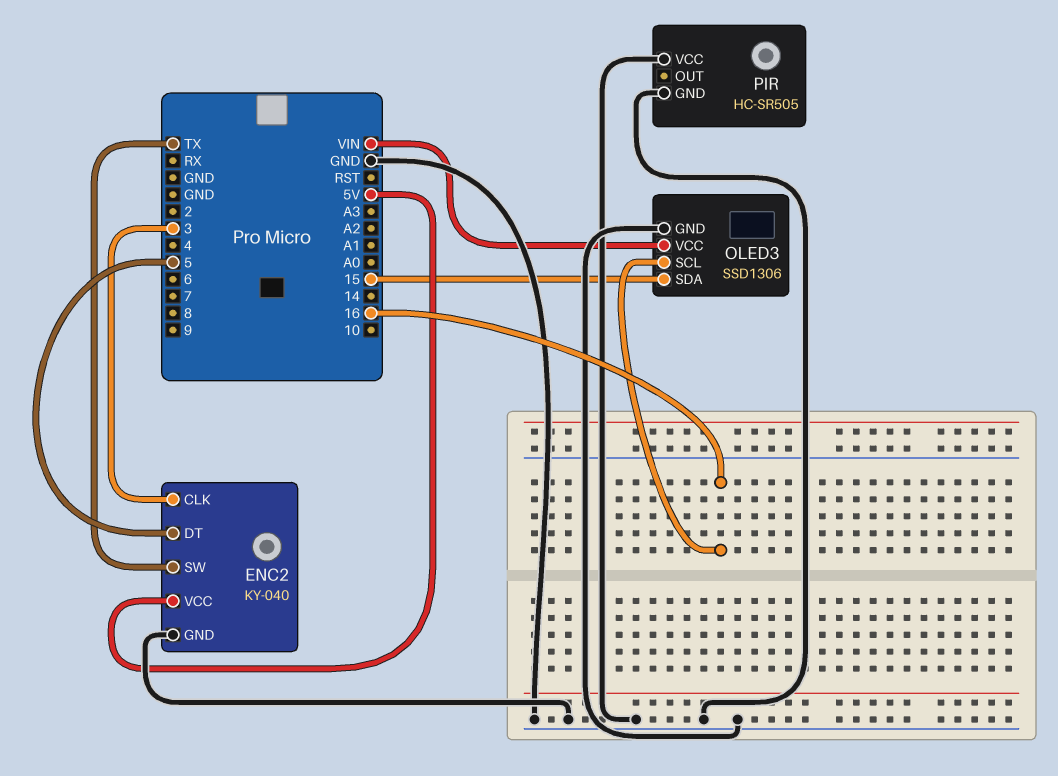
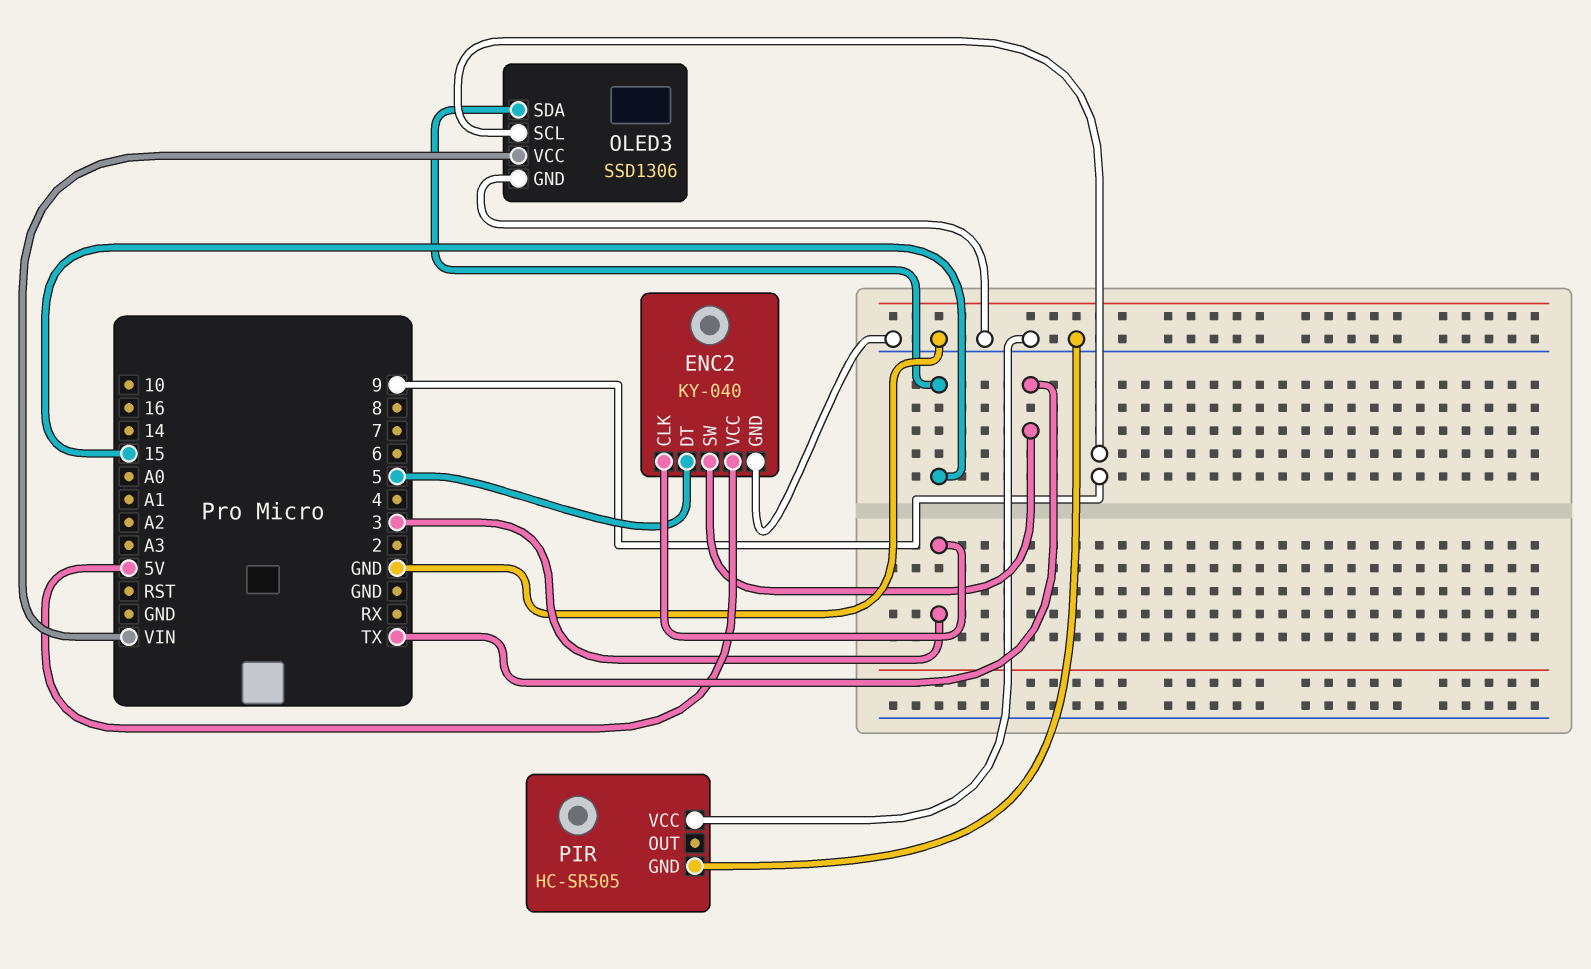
OLED3 pin SCL: 16 -> 9

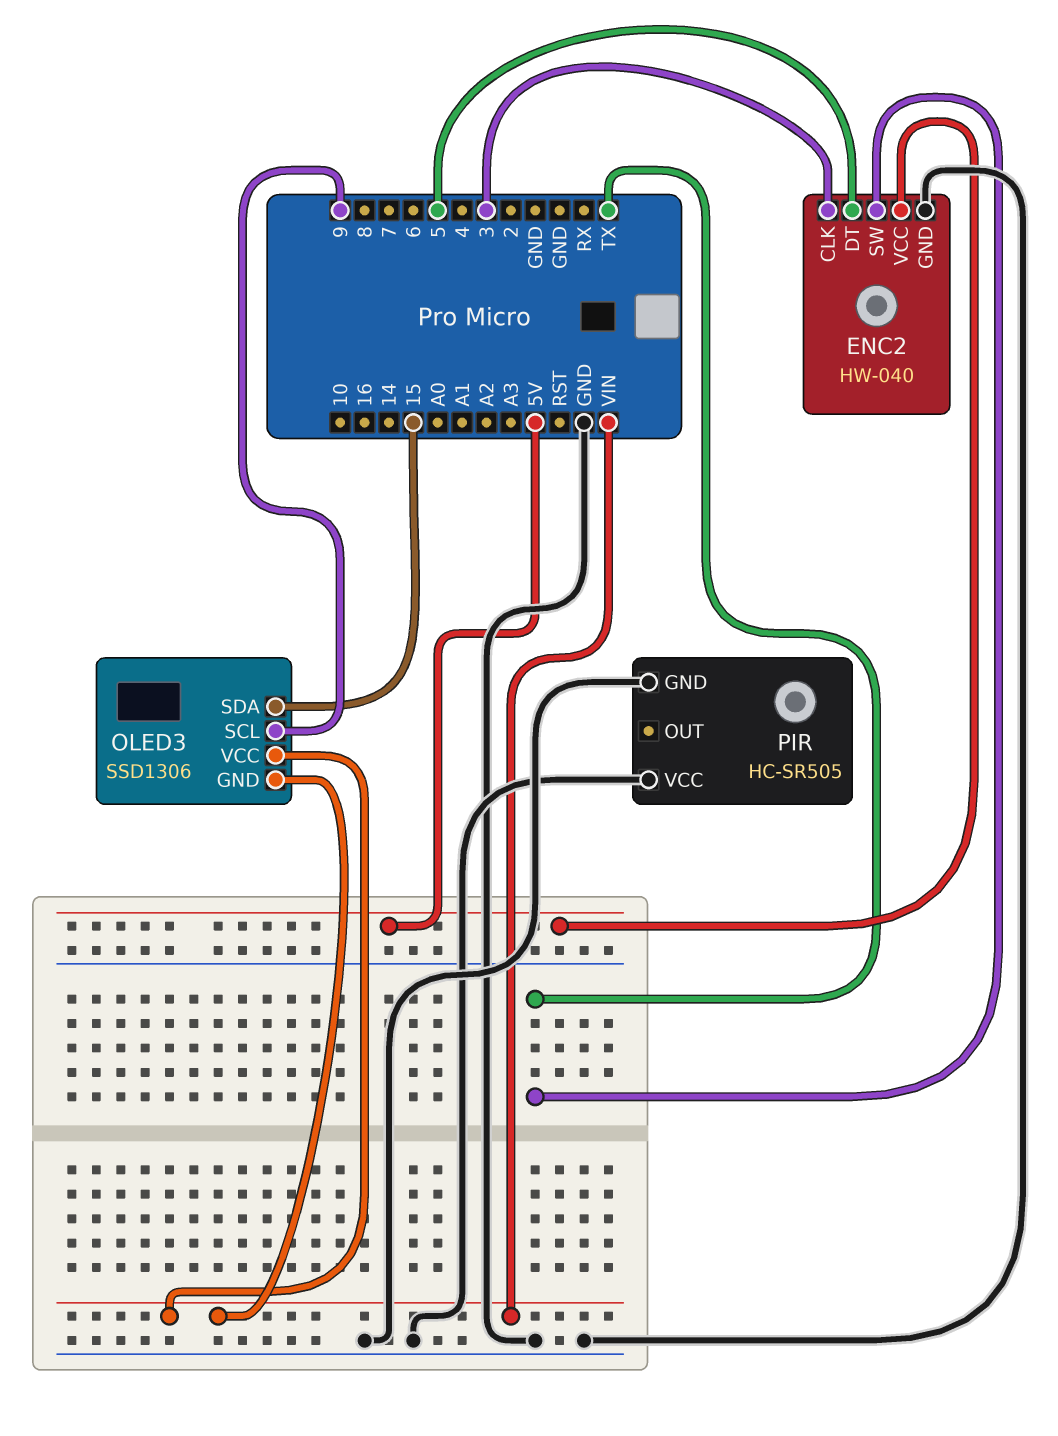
ENC2: KY-040 -> HW-040
OLED3 pin GND: GND -> VIN

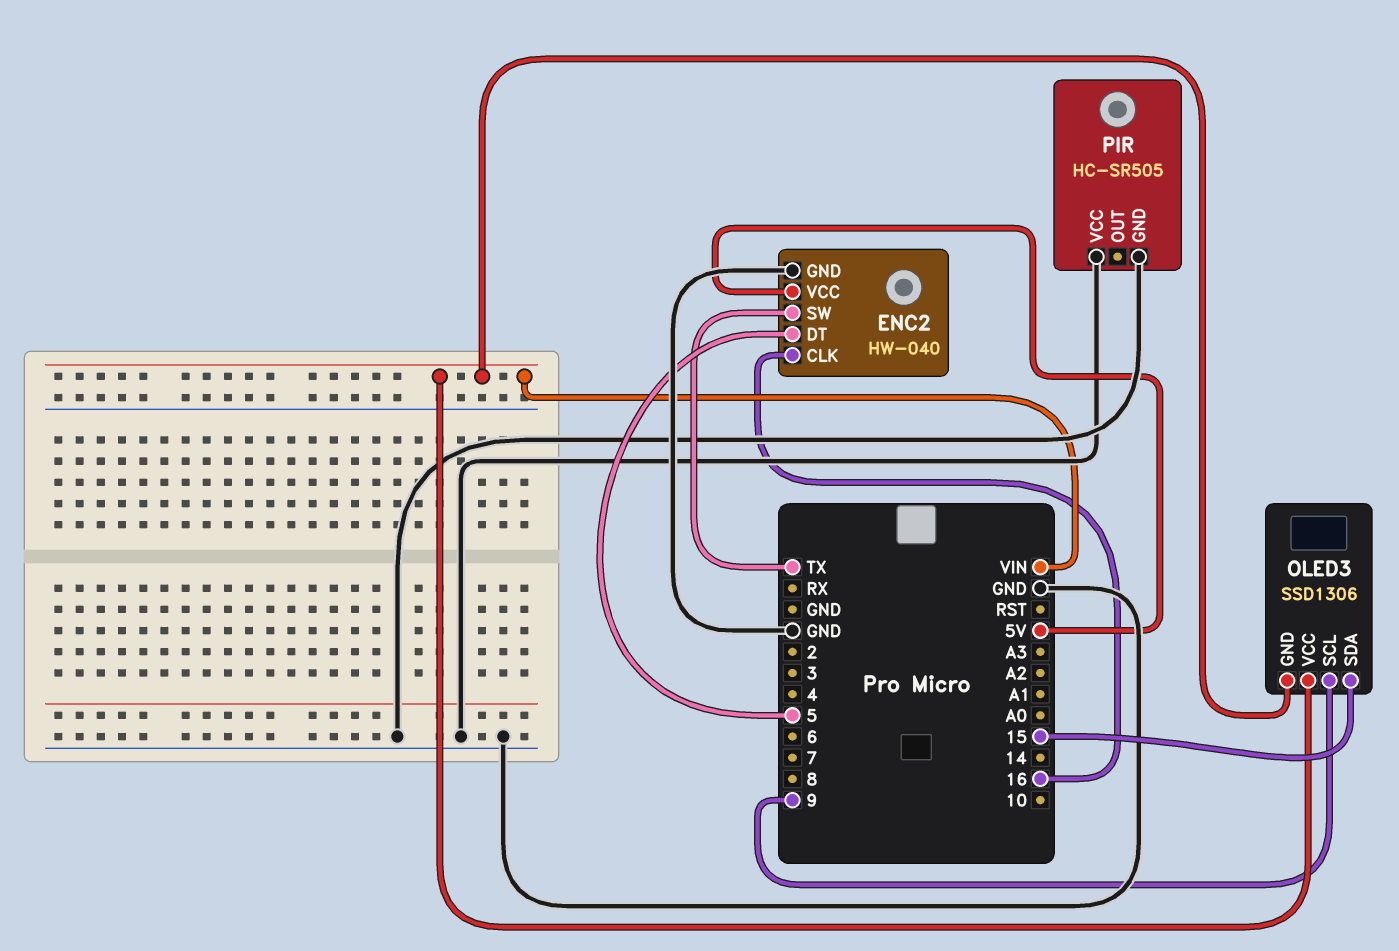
ENC2 pin CLK: 3 -> 16

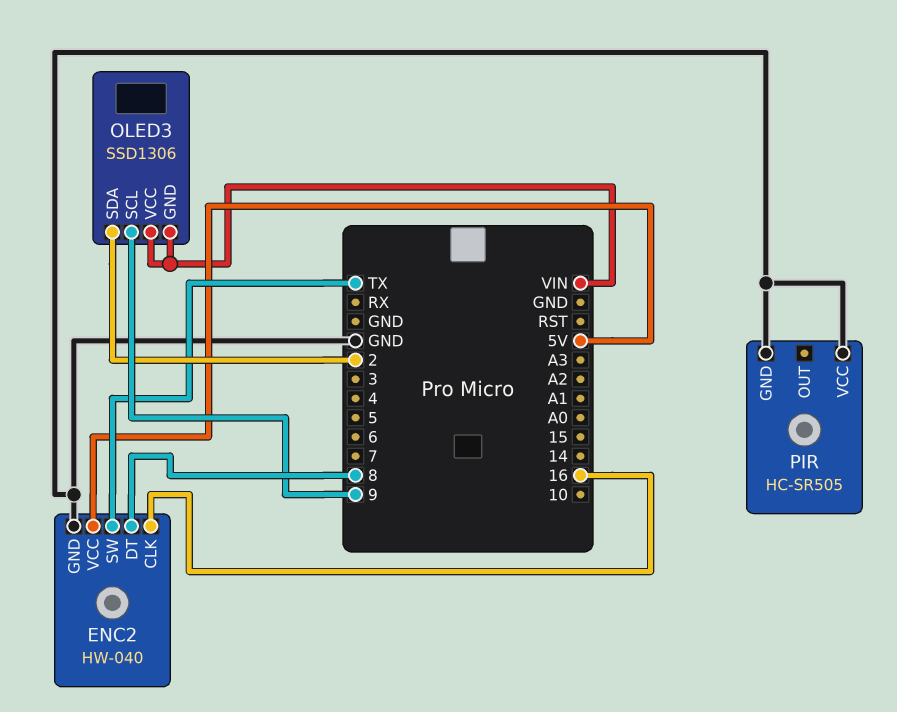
ENC2 pin DT: 5 -> 8
OLED3 pin SDA: 15 -> 2

